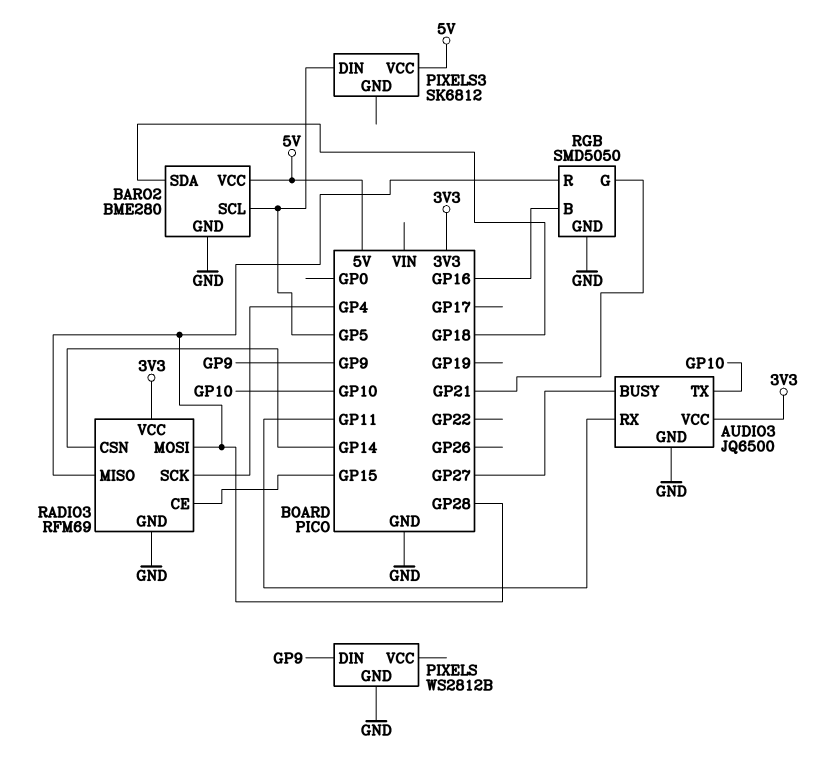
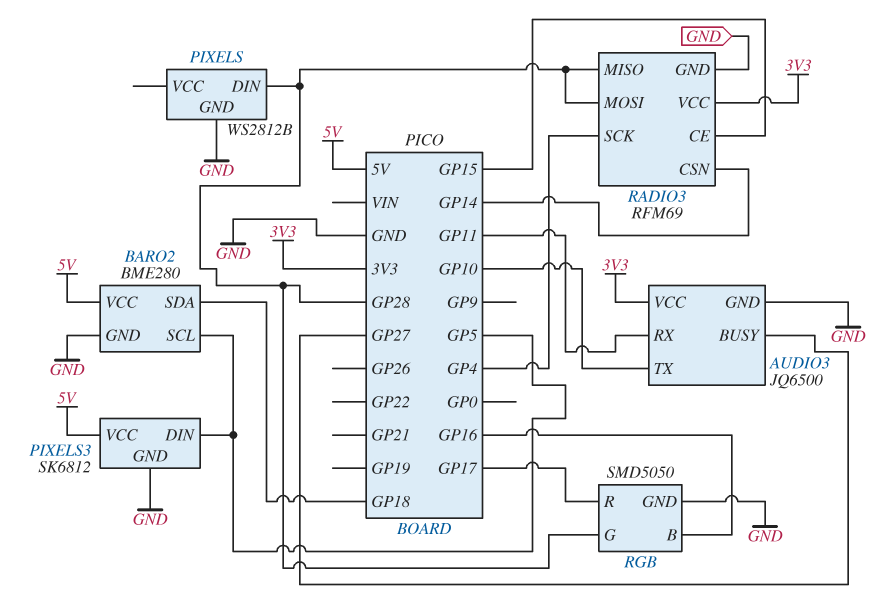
PIXELS pin DIN: GP9 -> GP28
PIXELS3 pin GND: none -> GND
RGB pin G: GP21 -> GP28
RGB pin R: GP28 -> GP17

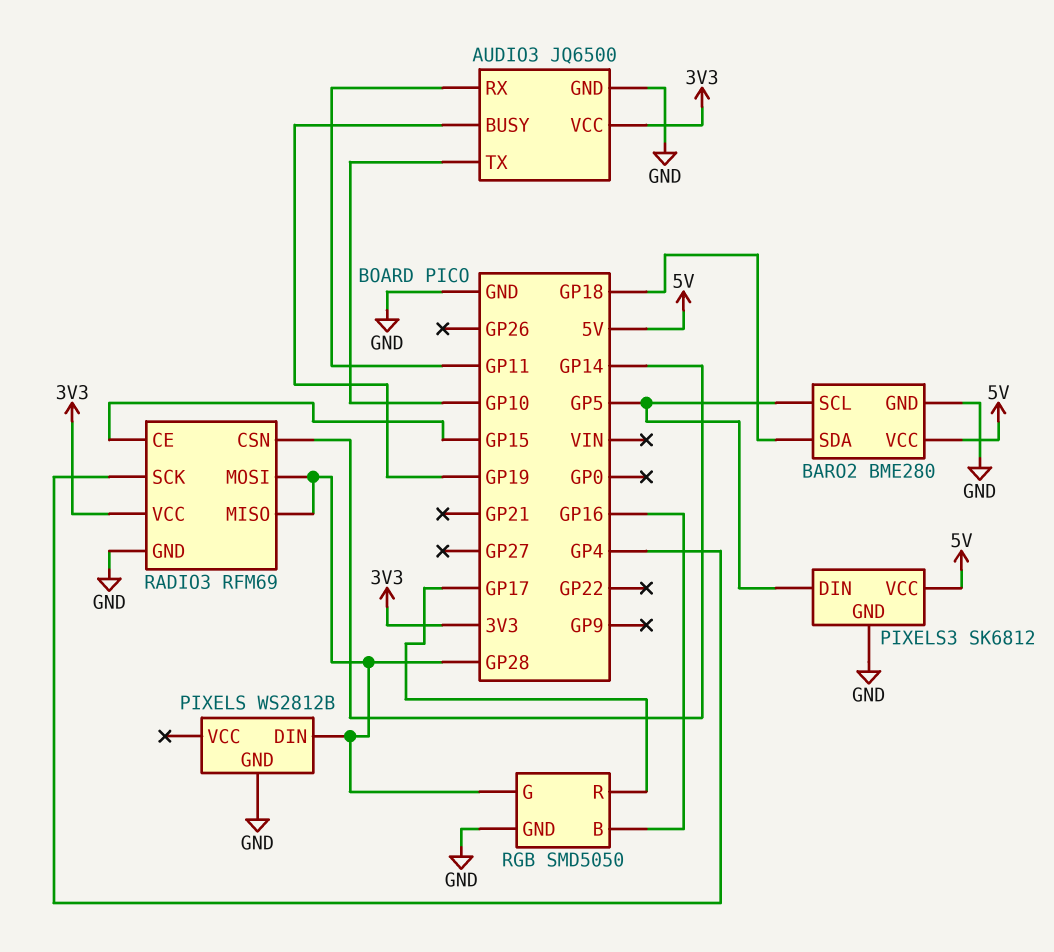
AUDIO3 pin BUSY: GP27 -> GP19

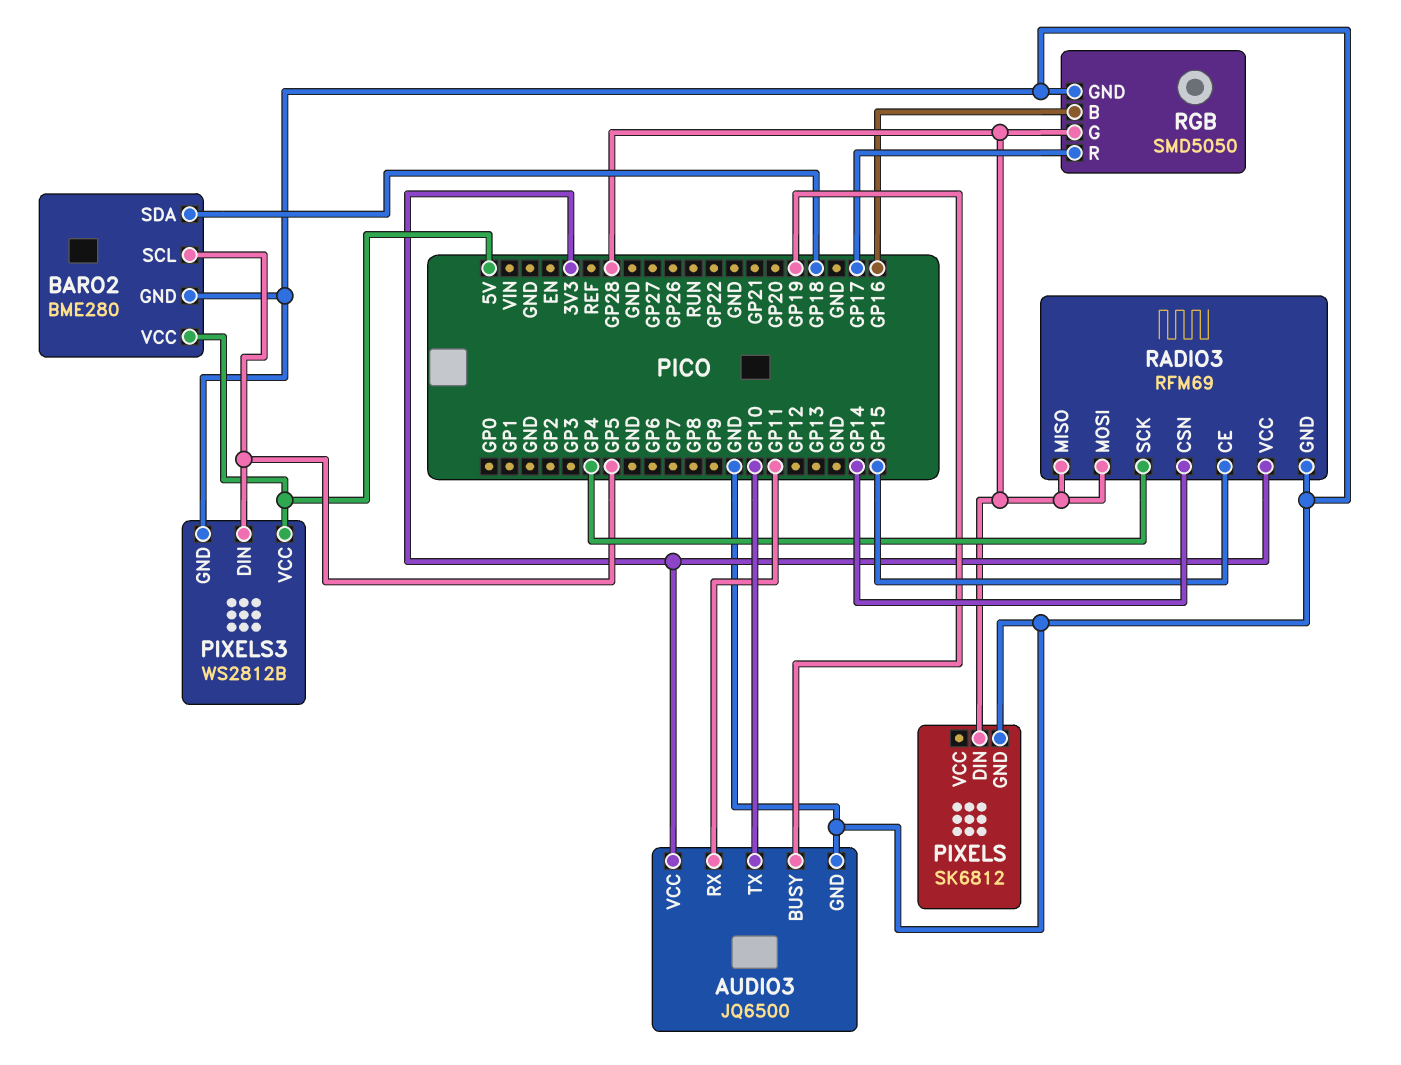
PIXELS: WS2812B -> SK6812
PIXELS3: SK6812 -> WS2812B

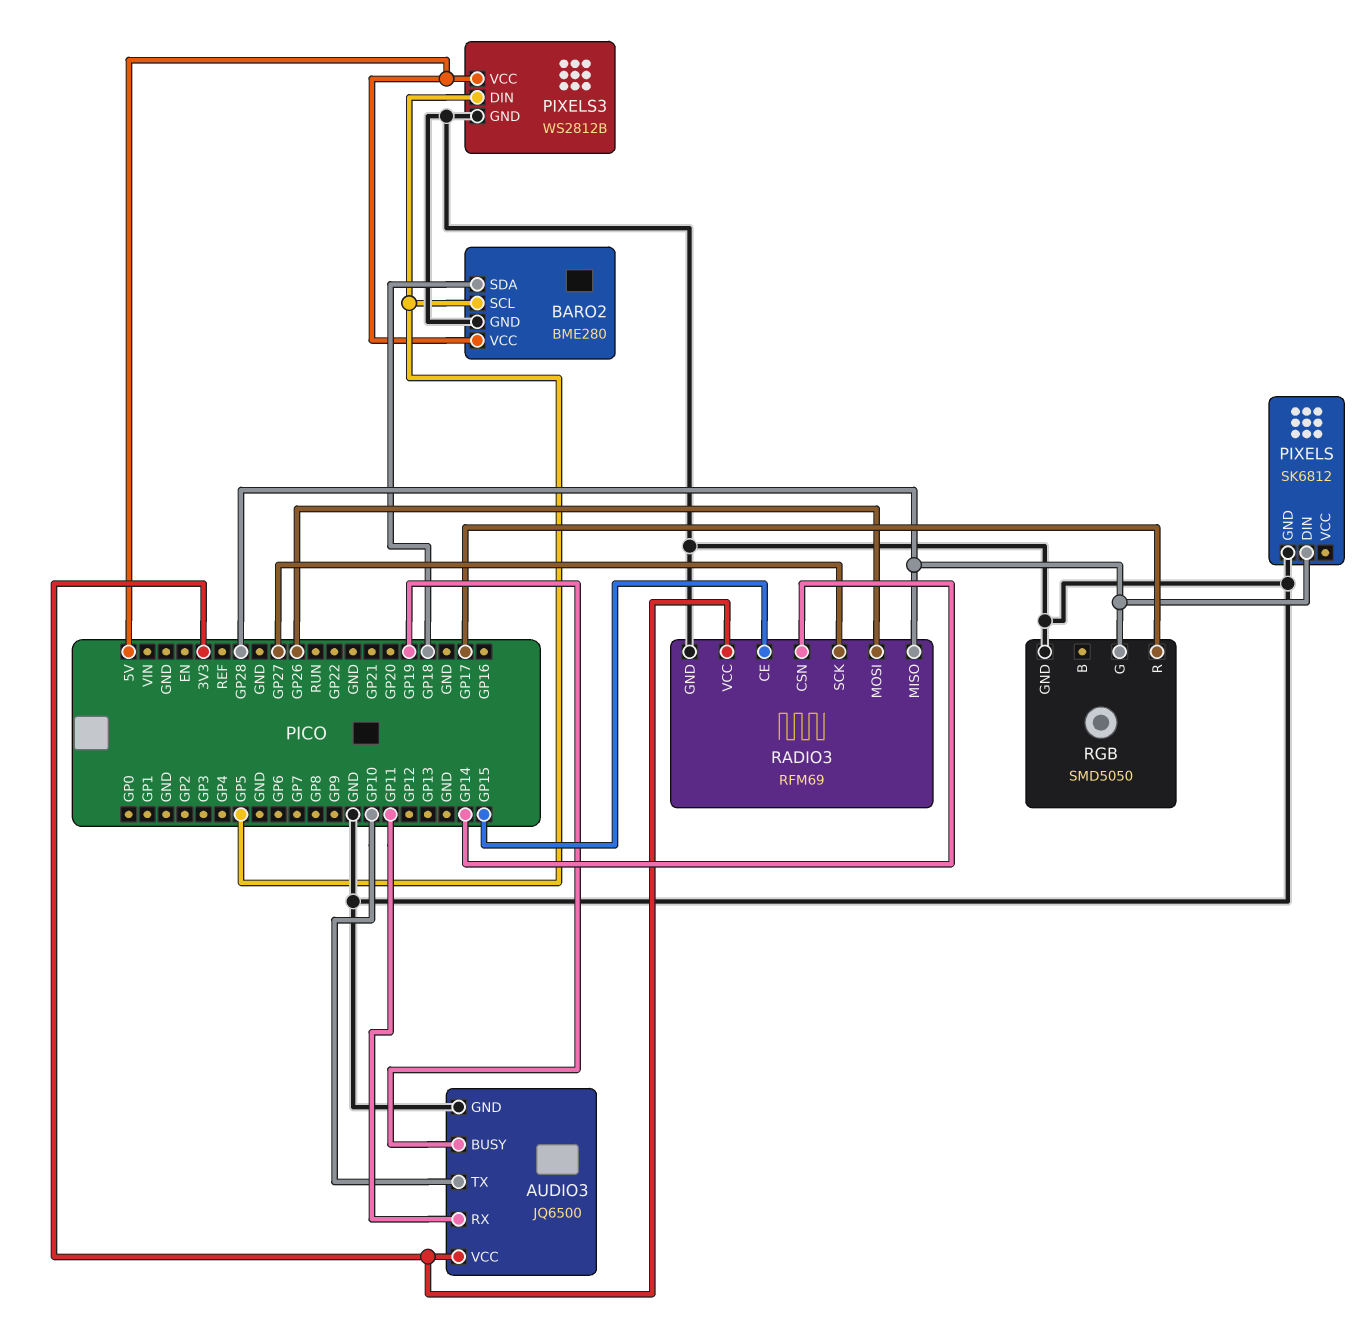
RADIO3 pin MOSI: GP28 -> GP26
RADIO3 pin SCK: GP4 -> GP27
RGB pin B: GP16 -> none

